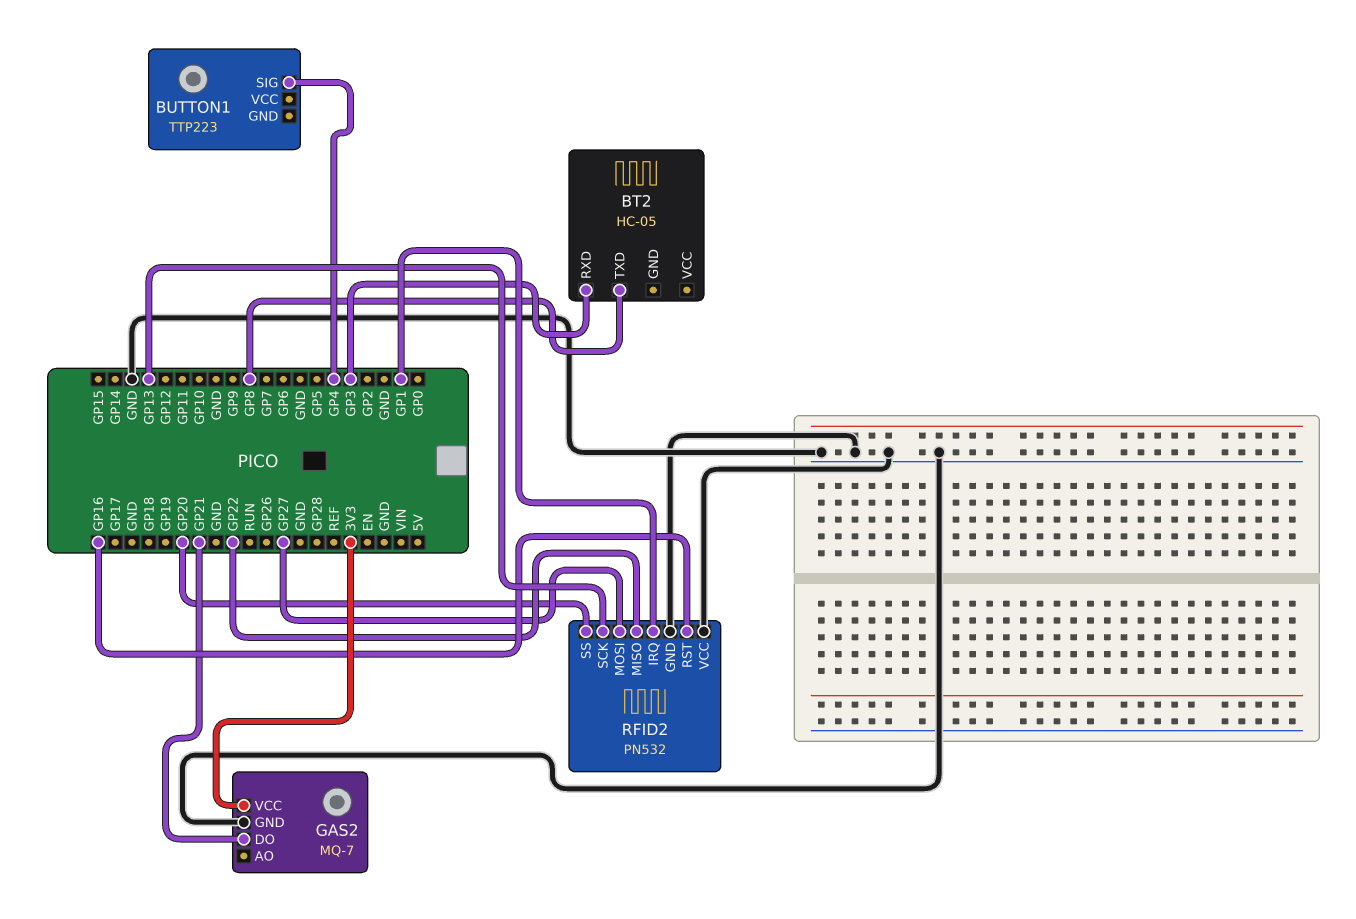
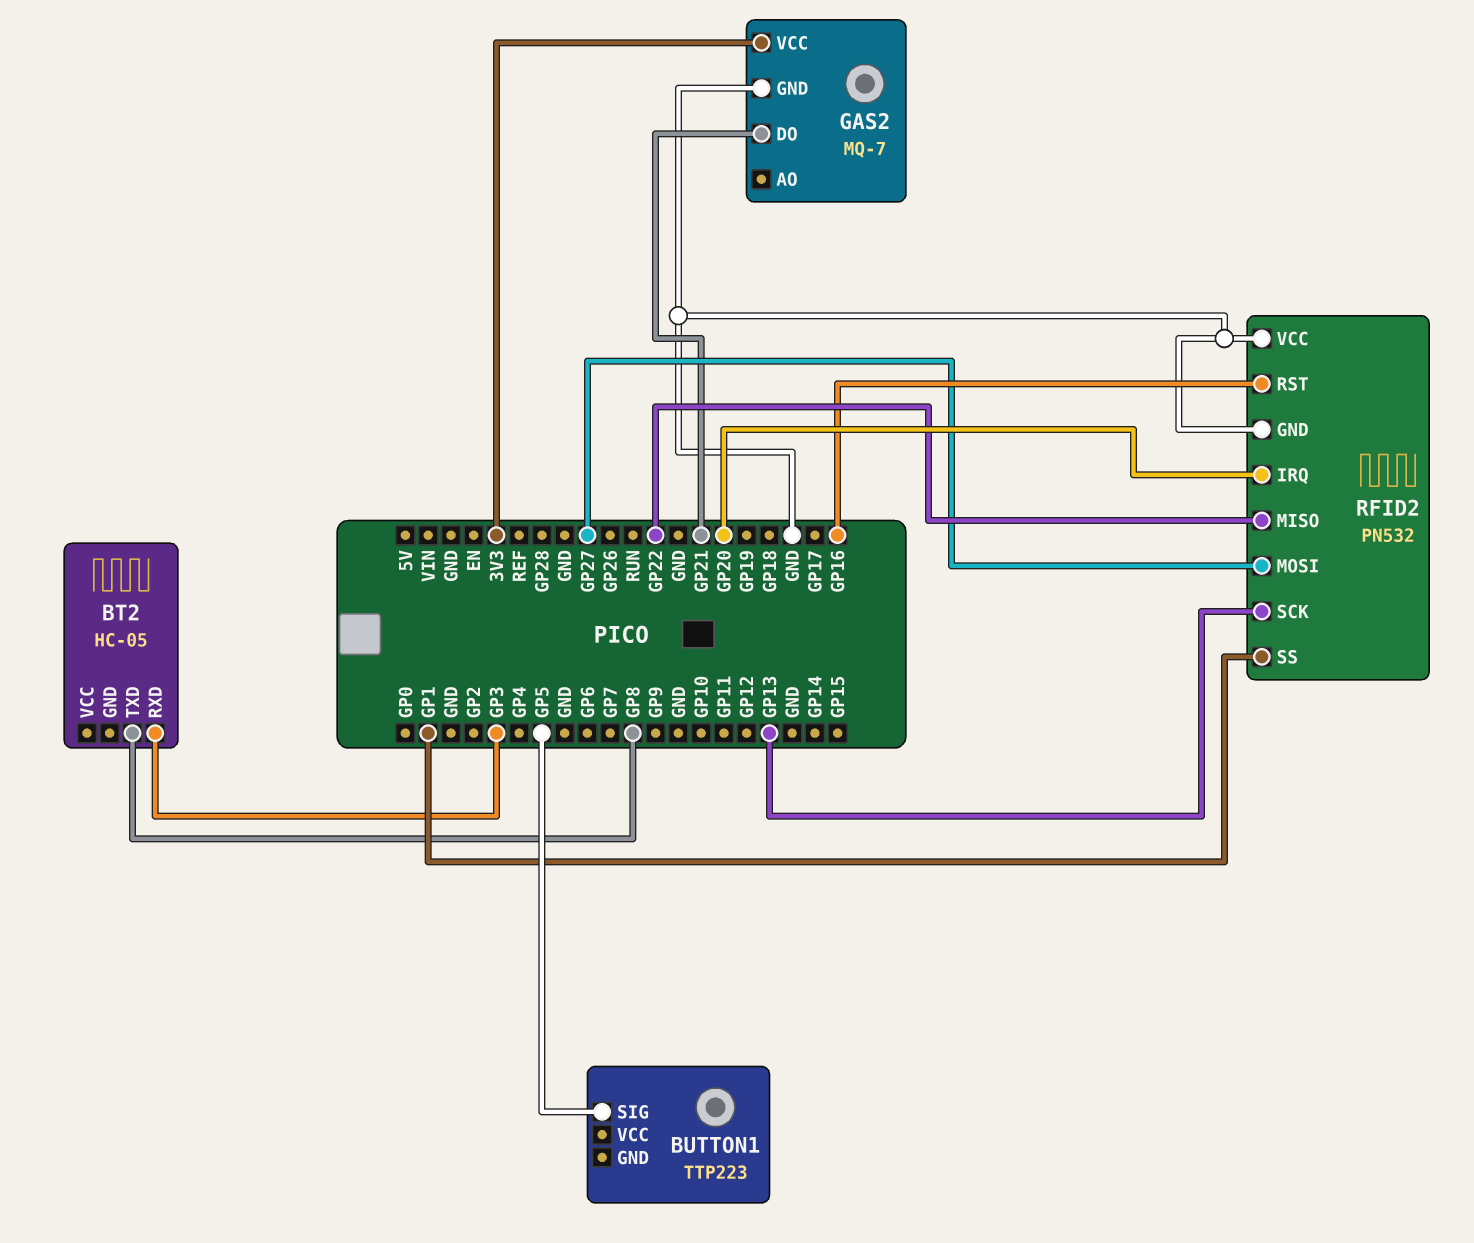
BUTTON1 pin SIG: GP4 -> GP5
RFID2 pin IRQ: GP1 -> GP20
RFID2 pin SS: GP20 -> GP1

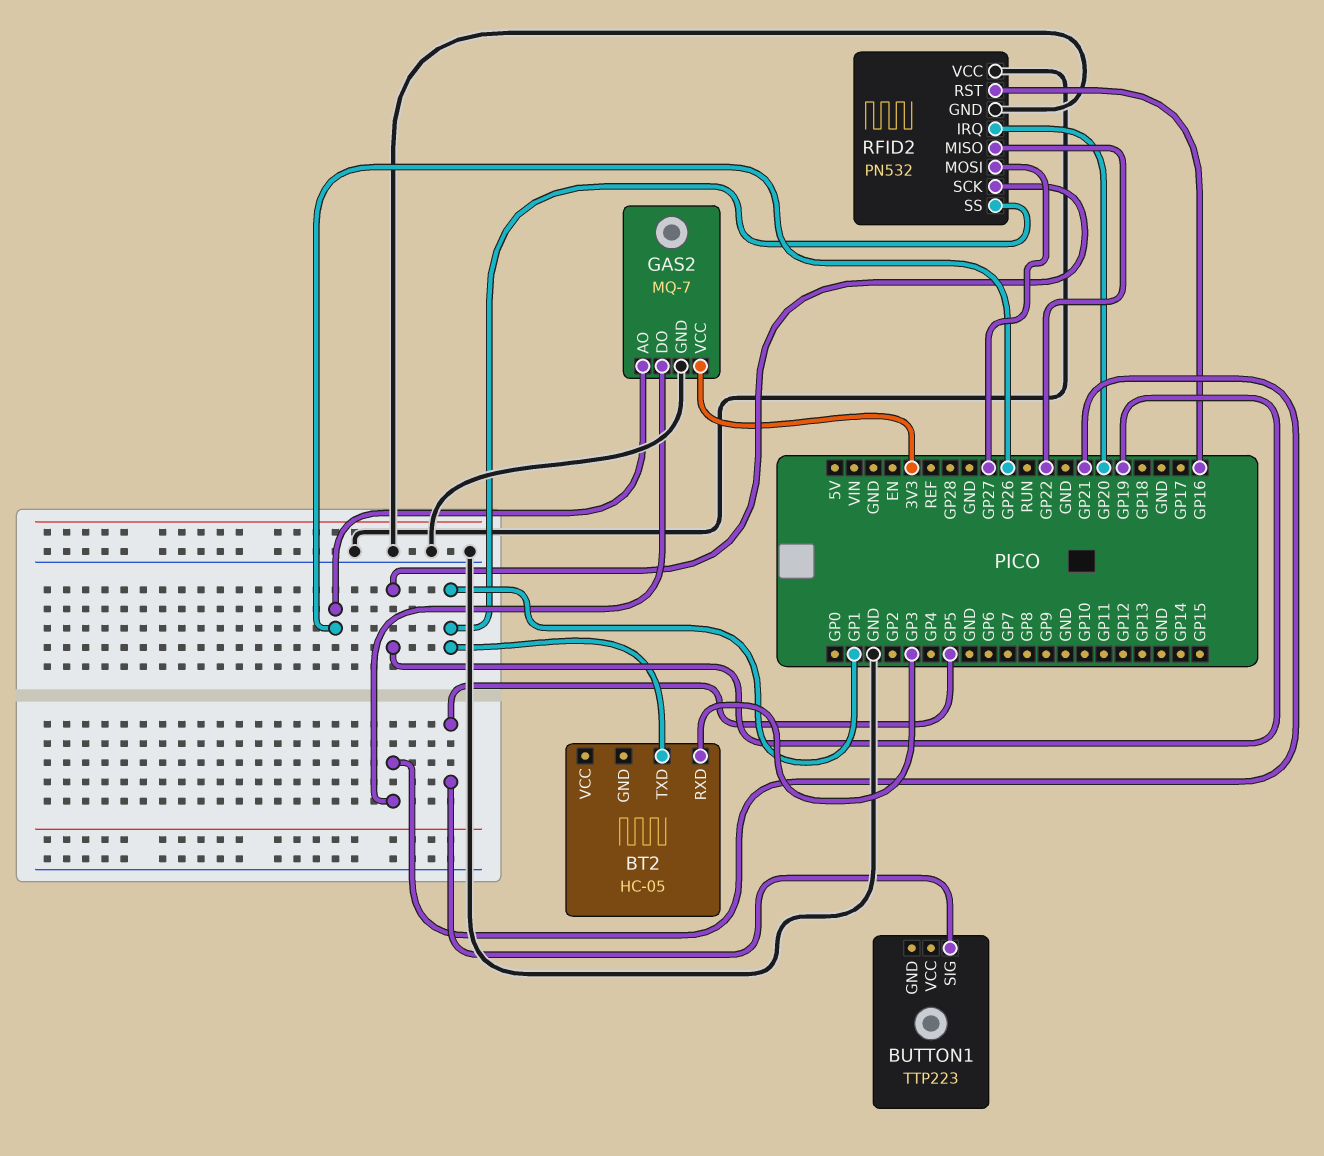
BT2 pin TXD: GP8 -> GP1
GAS2 pin AO: none -> GP26
RFID2 pin SCK: GP13 -> GP19

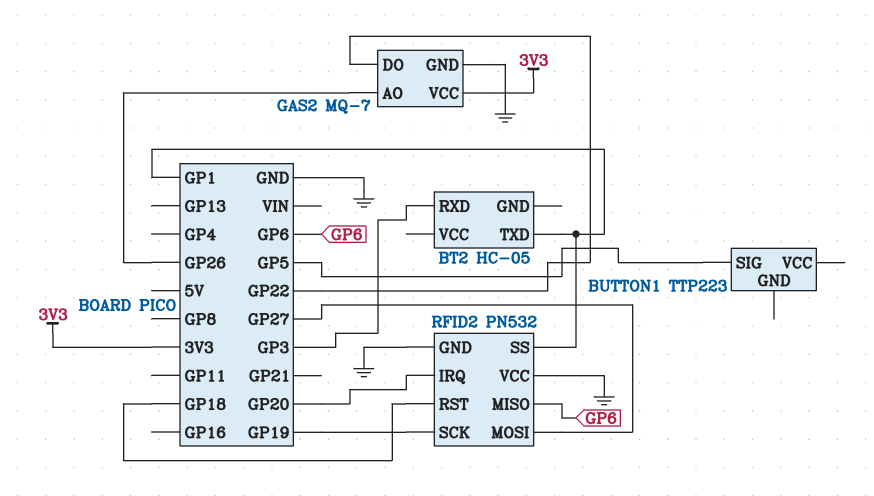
GAS2 pin DO: GP21 -> GP22
RFID2 pin MISO: GP22 -> GP6
RFID2 pin RST: GP16 -> GP18

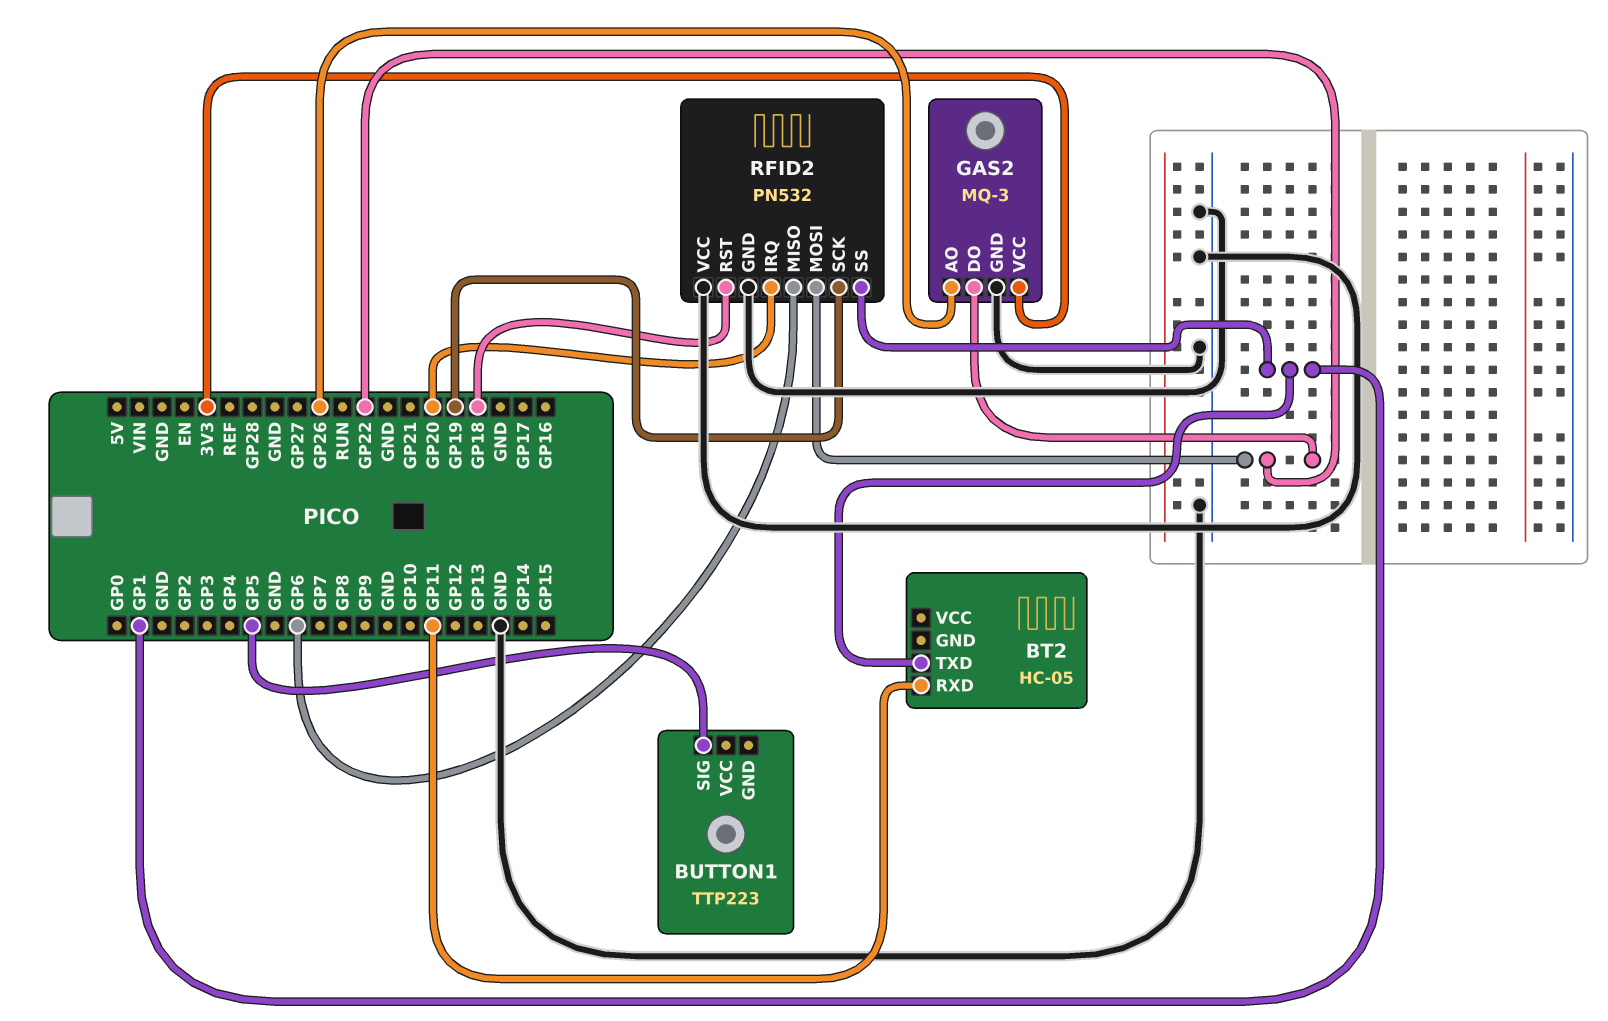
BT2 pin RXD: GP3 -> GP11
GAS2: MQ-7 -> MQ-3
RFID2 pin MOSI: GP27 -> GP22

